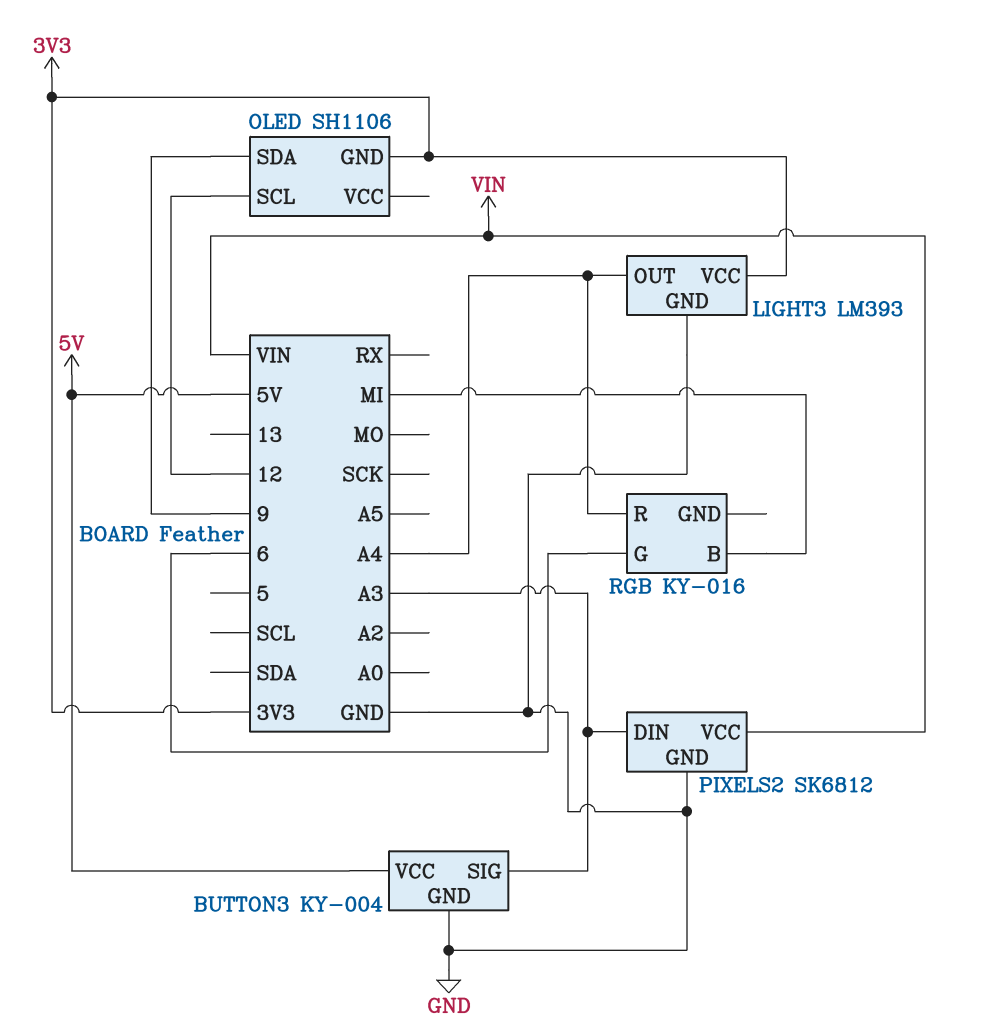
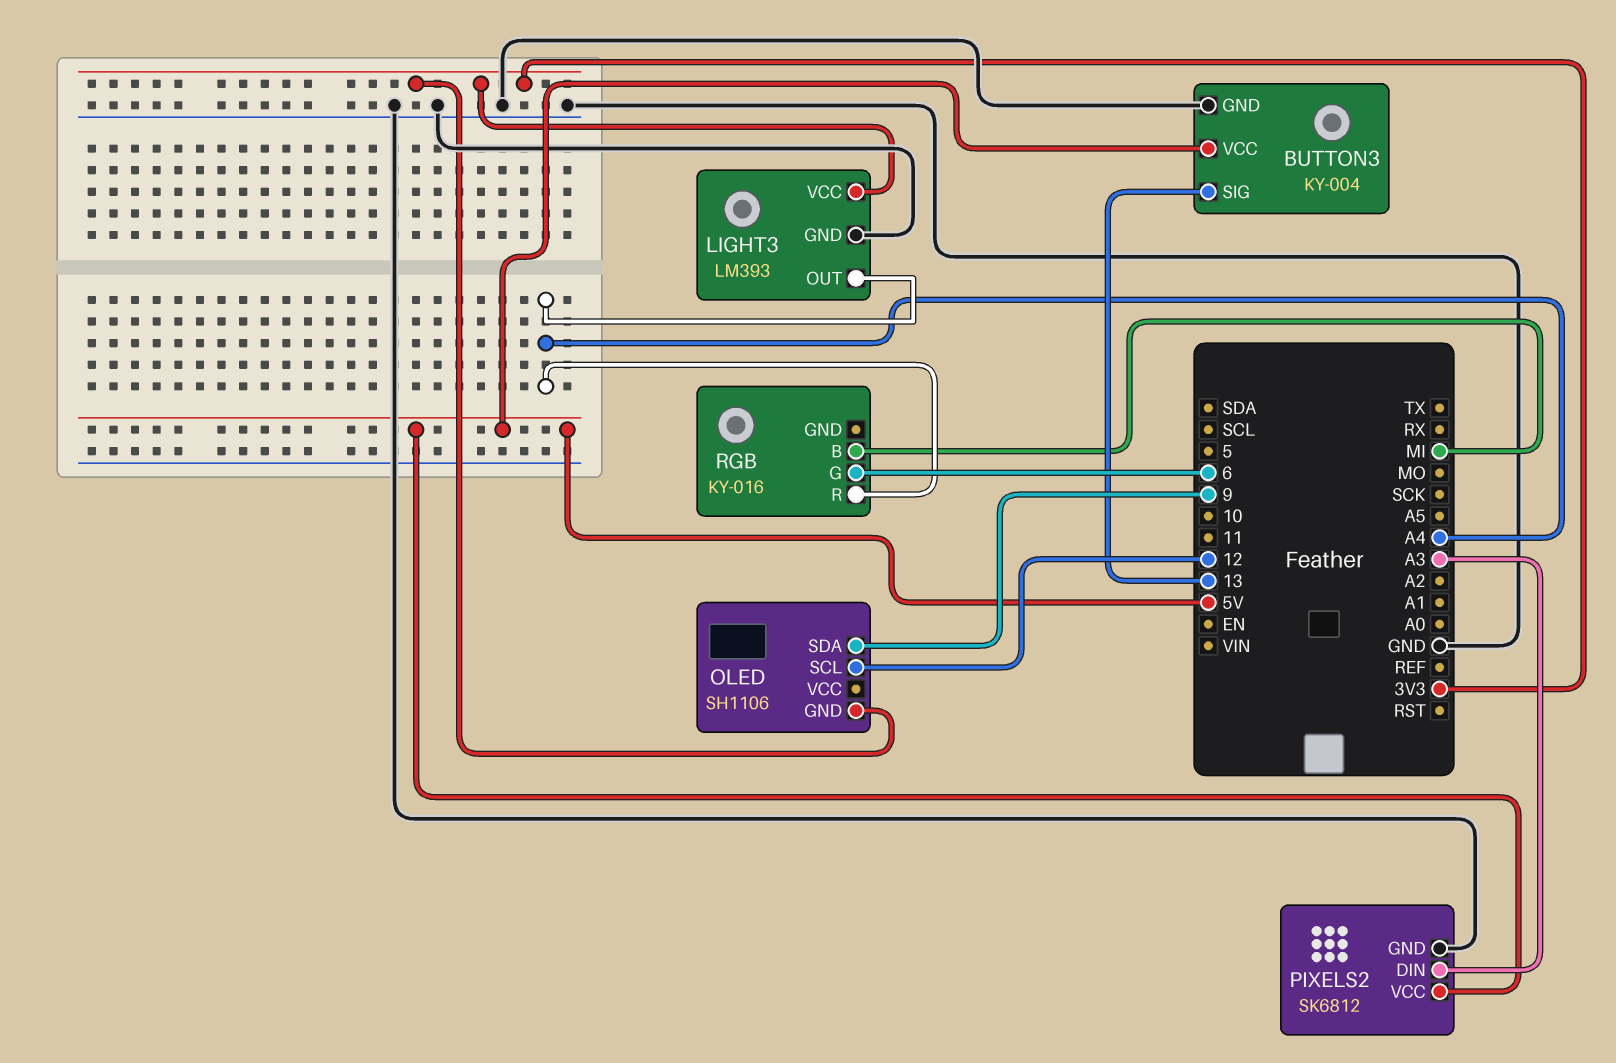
BUTTON3 pin SIG: A3 -> 13
PIXELS2 pin VCC: VIN -> 5V

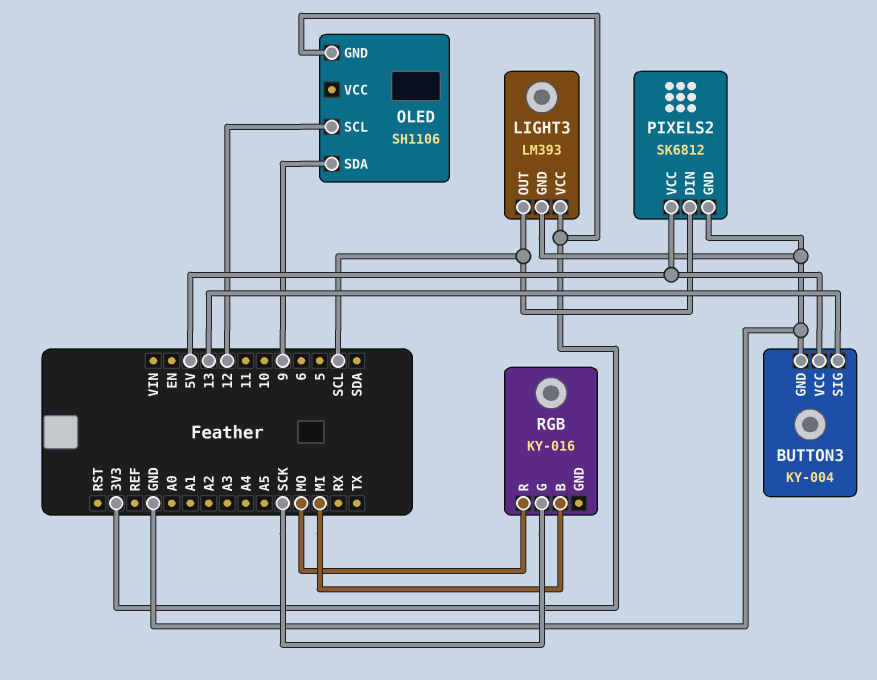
LIGHT3 pin OUT: A4 -> SCL
PIXELS2 pin DIN: A3 -> SCL
RGB pin G: 6 -> SCK
RGB pin R: A4 -> MO

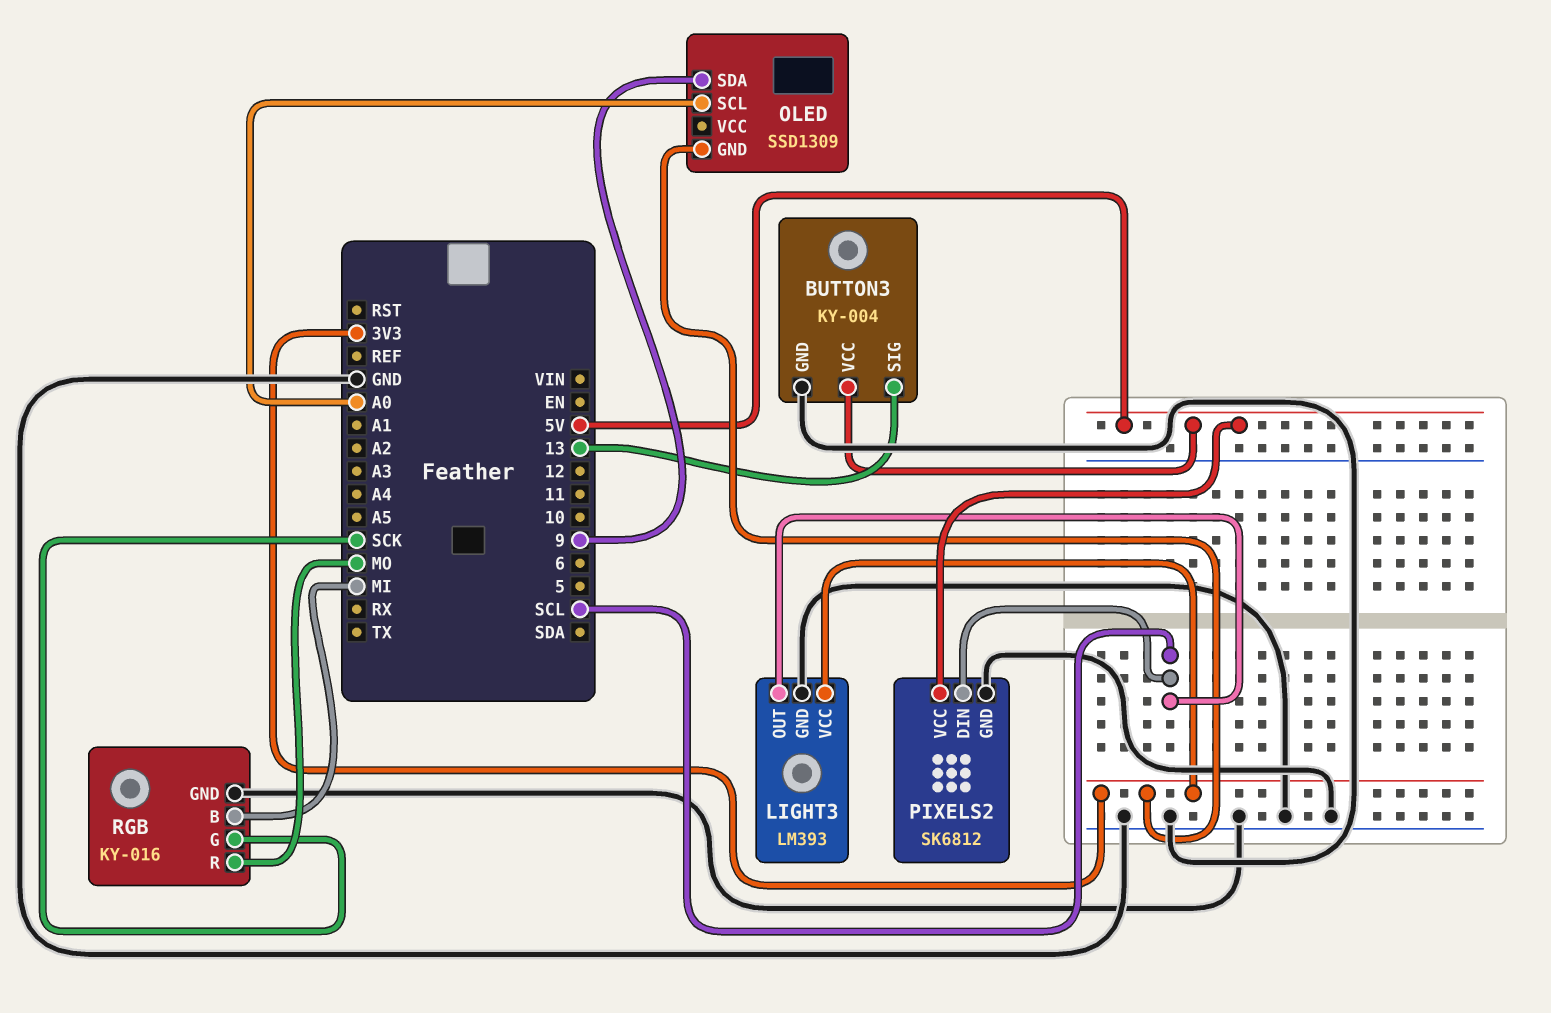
OLED: SH1106 -> SSD1309
OLED pin SCL: 12 -> A0
RGB pin GND: none -> GND

